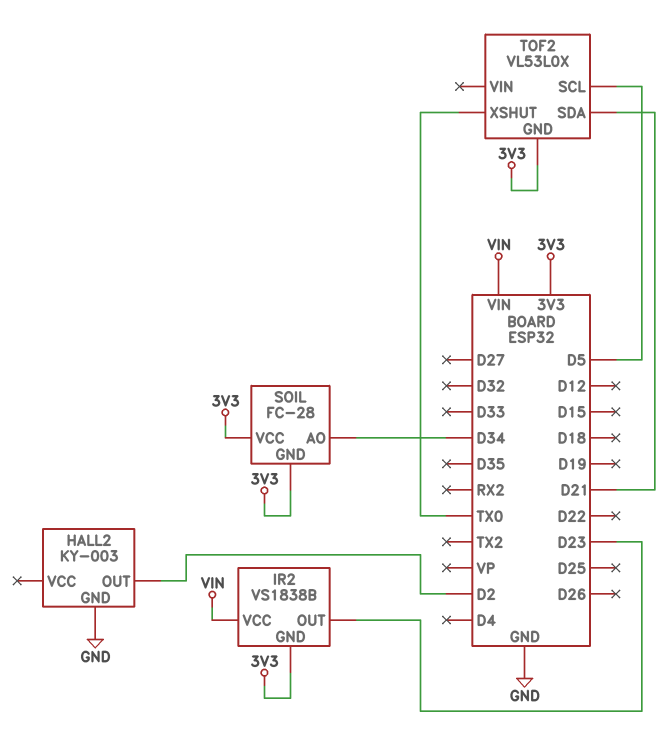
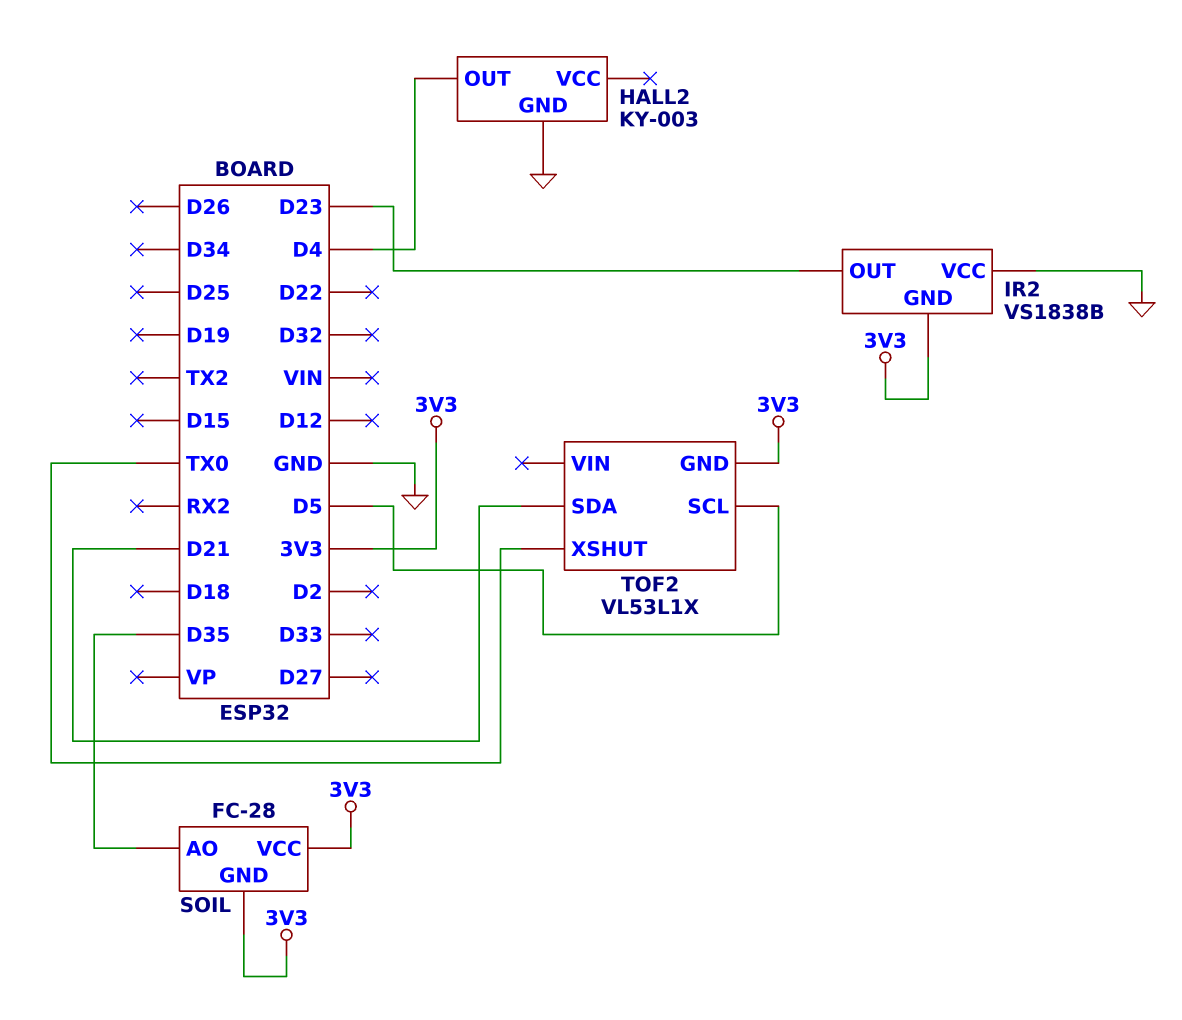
HALL2 pin OUT: D2 -> D4
IR2 pin VCC: VIN -> GND
SOIL pin AO: D34 -> D35
TOF2: VL53L0X -> VL53L1X

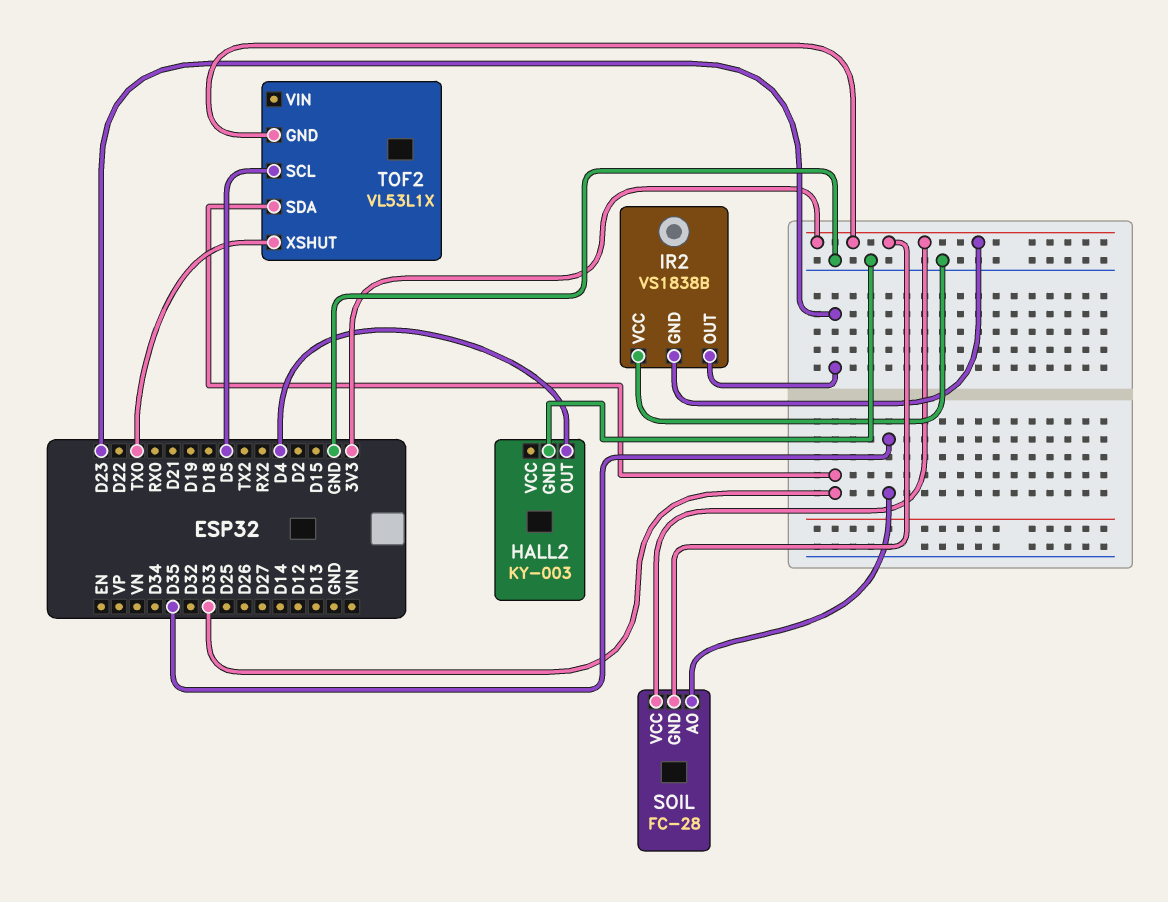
TOF2 pin SDA: D21 -> D33

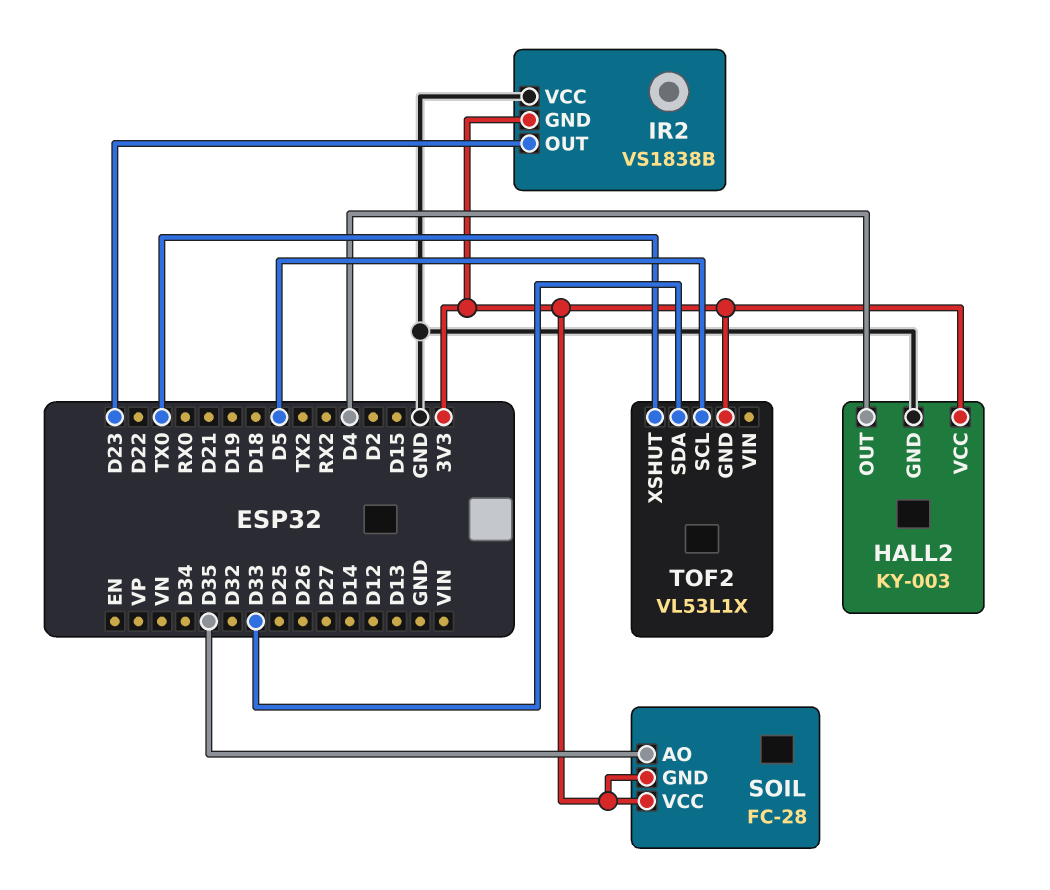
HALL2 pin VCC: none -> 3V3

